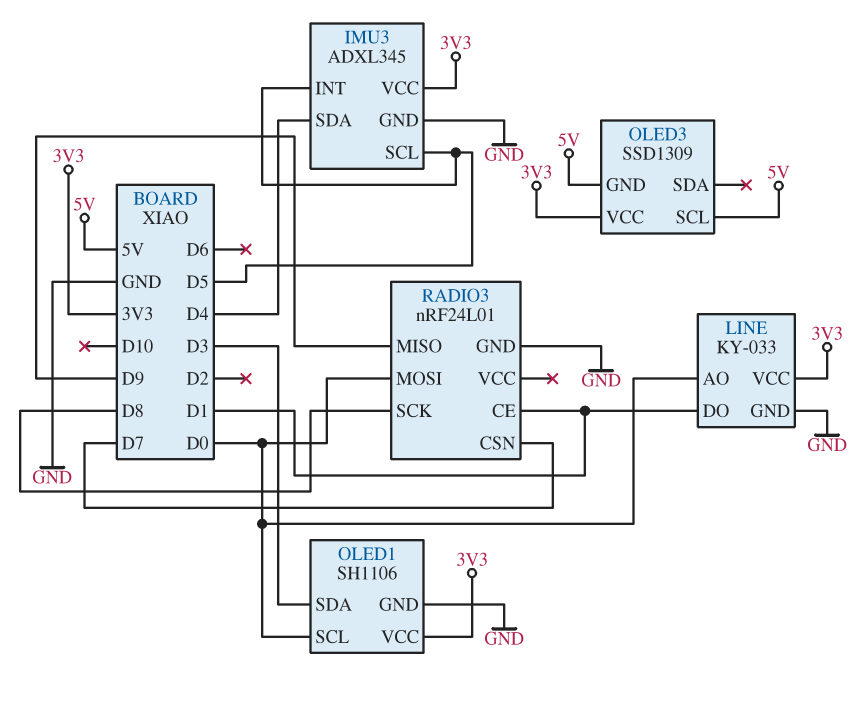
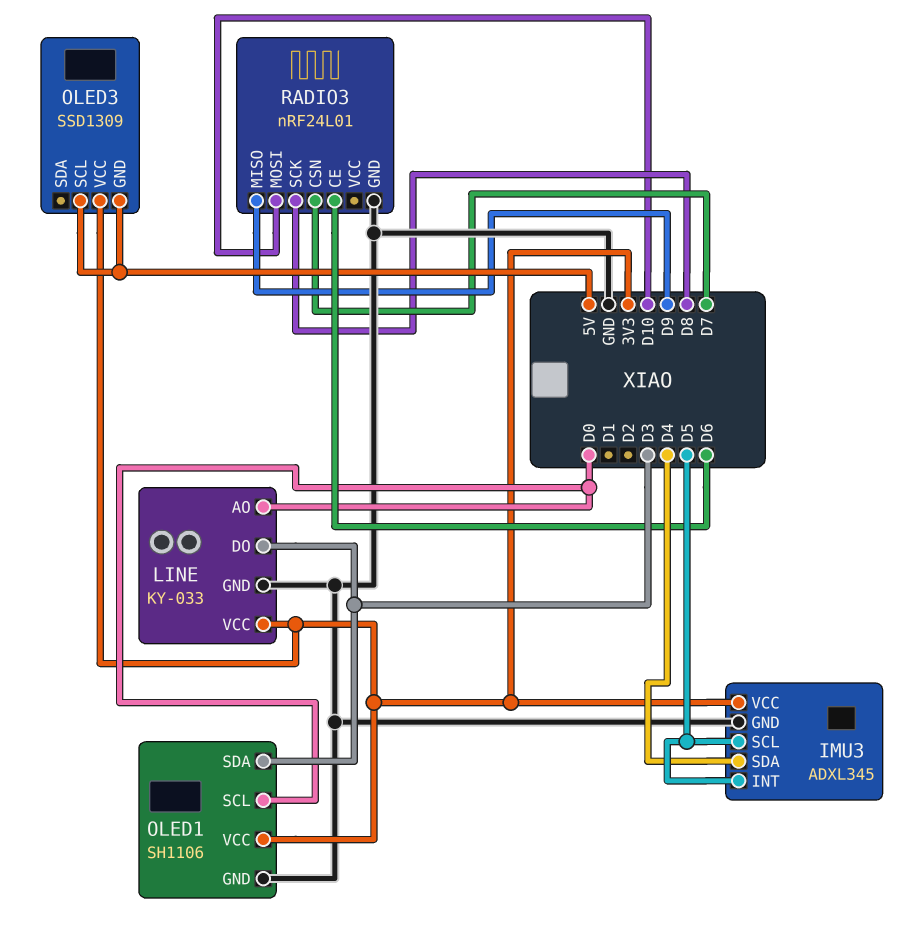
LINE pin DO: D1 -> D3
RADIO3 pin CE: D1 -> D6
RADIO3 pin MOSI: D0 -> D10

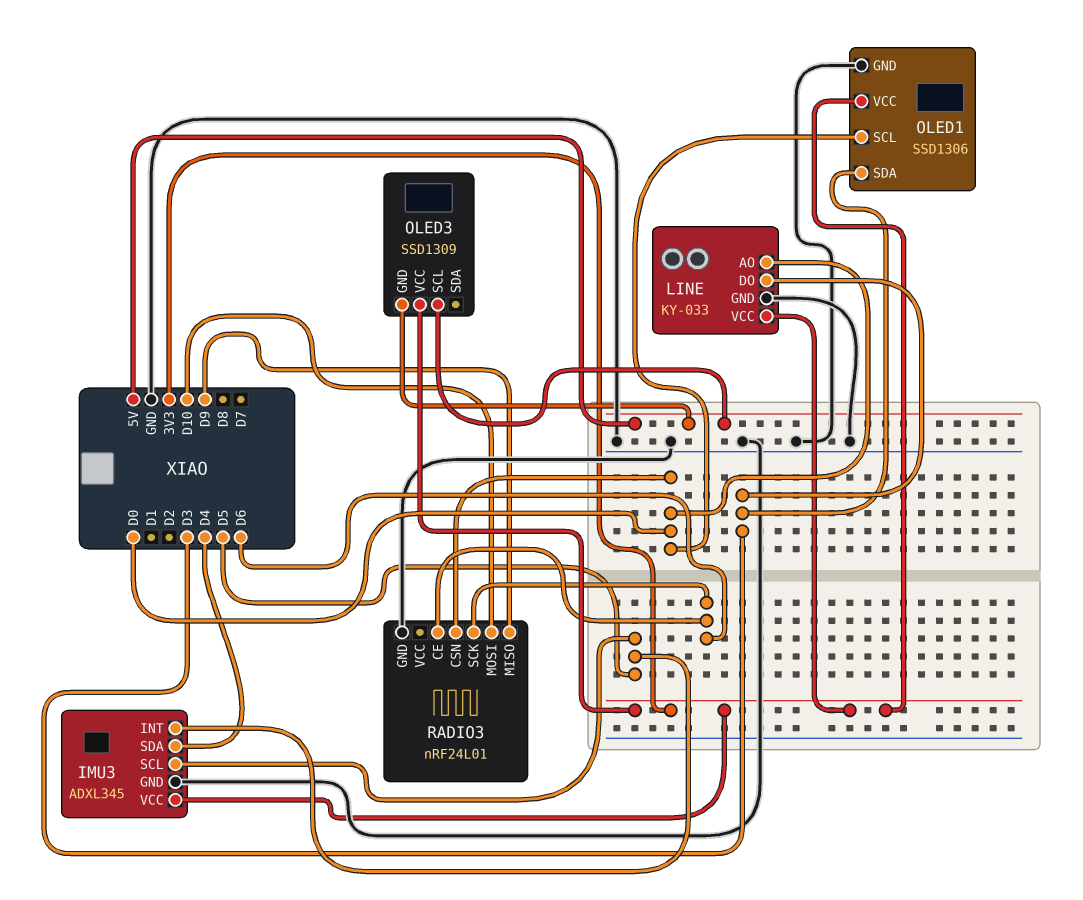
OLED1: SH1106 -> SSD1306
RADIO3 pin CSN: D7 -> D0
RADIO3 pin SCK: D8 -> D6

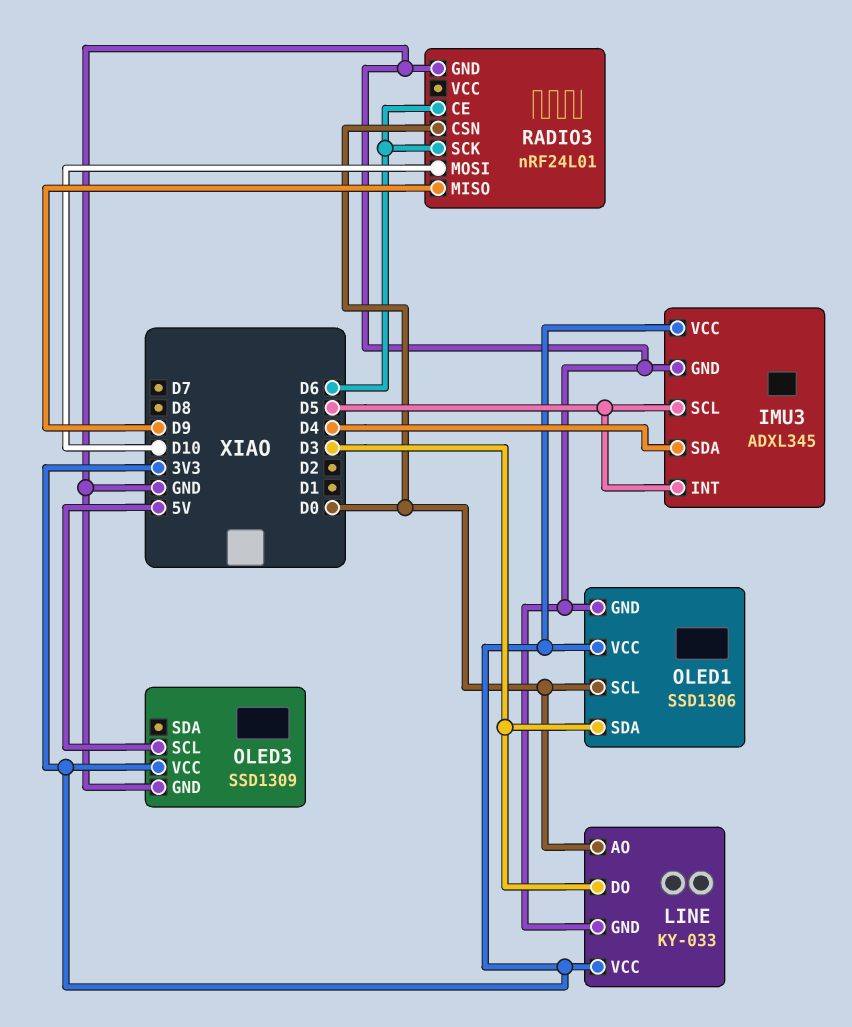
OLED3 pin GND: 5V -> GND

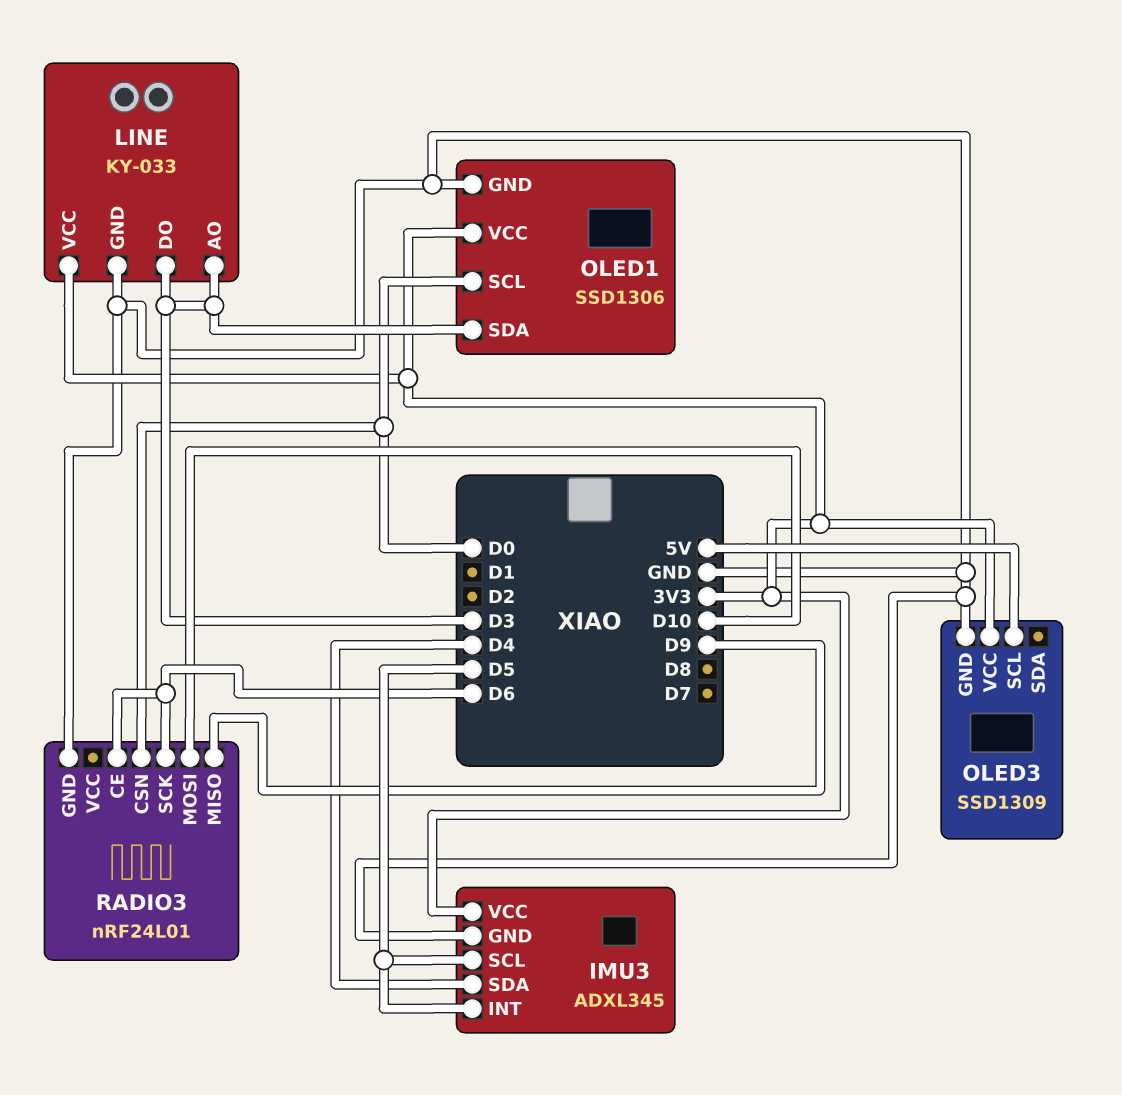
LINE pin AO: D0 -> D3

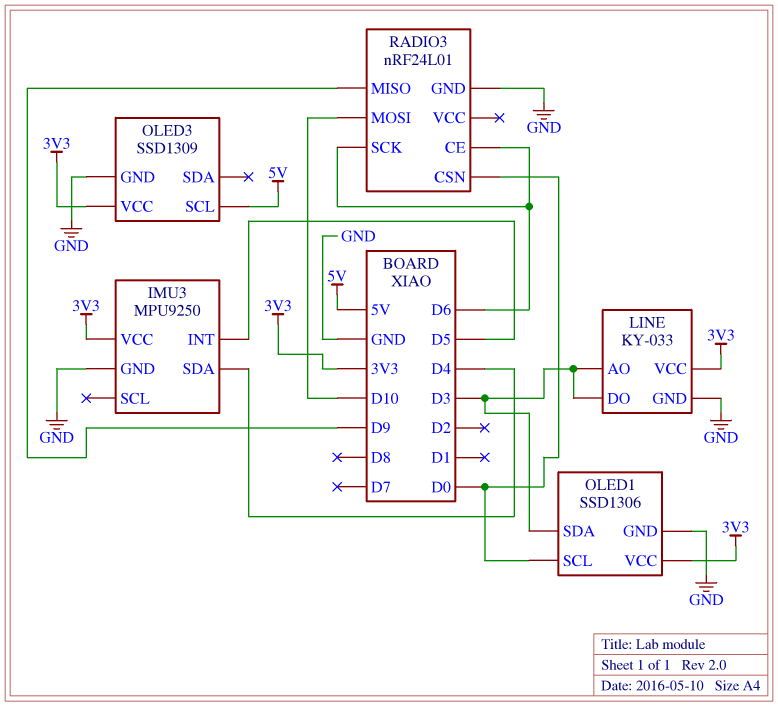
IMU3: ADXL345 -> MPU9250
IMU3 pin SCL: D5 -> none

